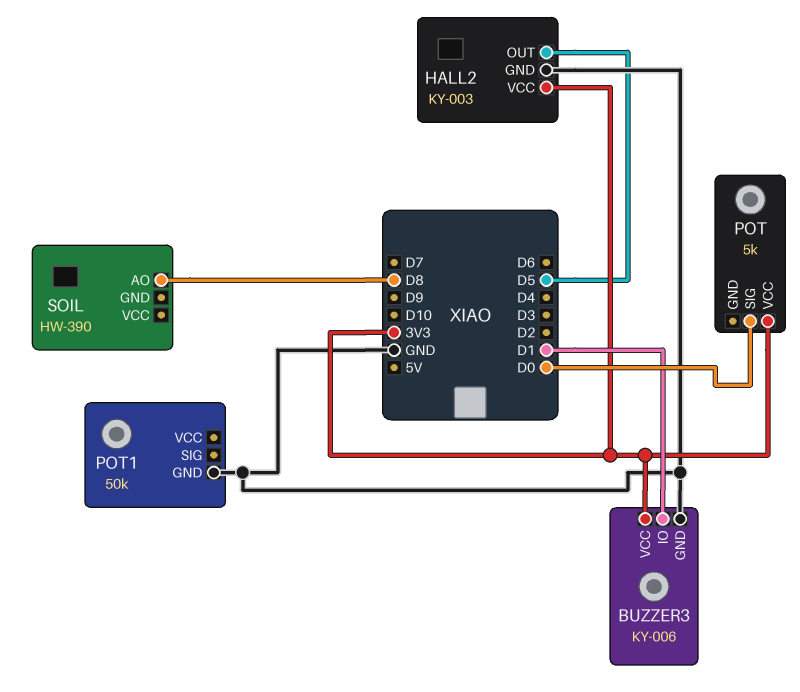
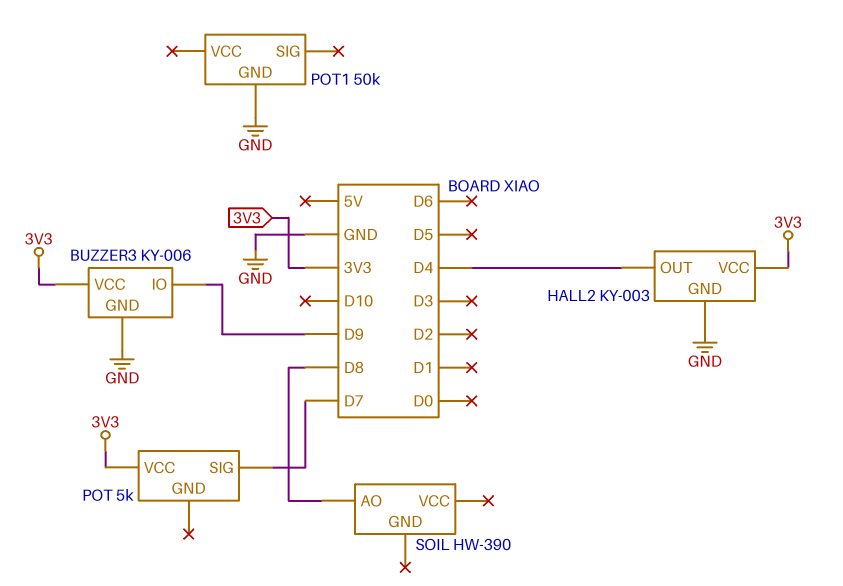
BUZZER3 pin IO: D1 -> D9
HALL2 pin OUT: D5 -> D4
POT pin SIG: D0 -> D7

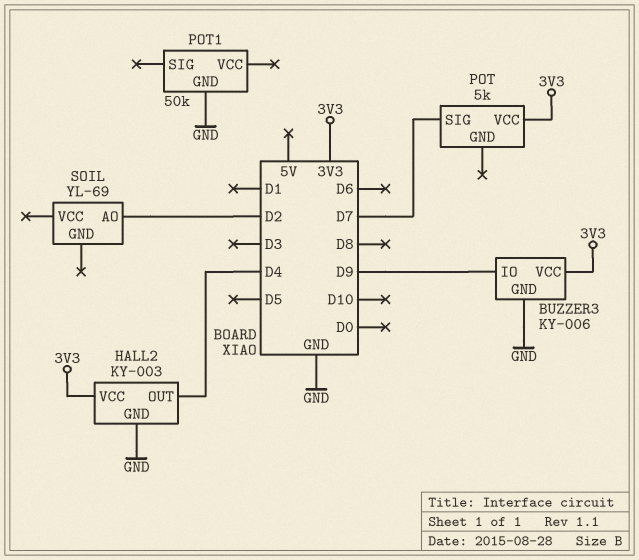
SOIL: HW-390 -> YL-69
SOIL pin AO: D8 -> D2

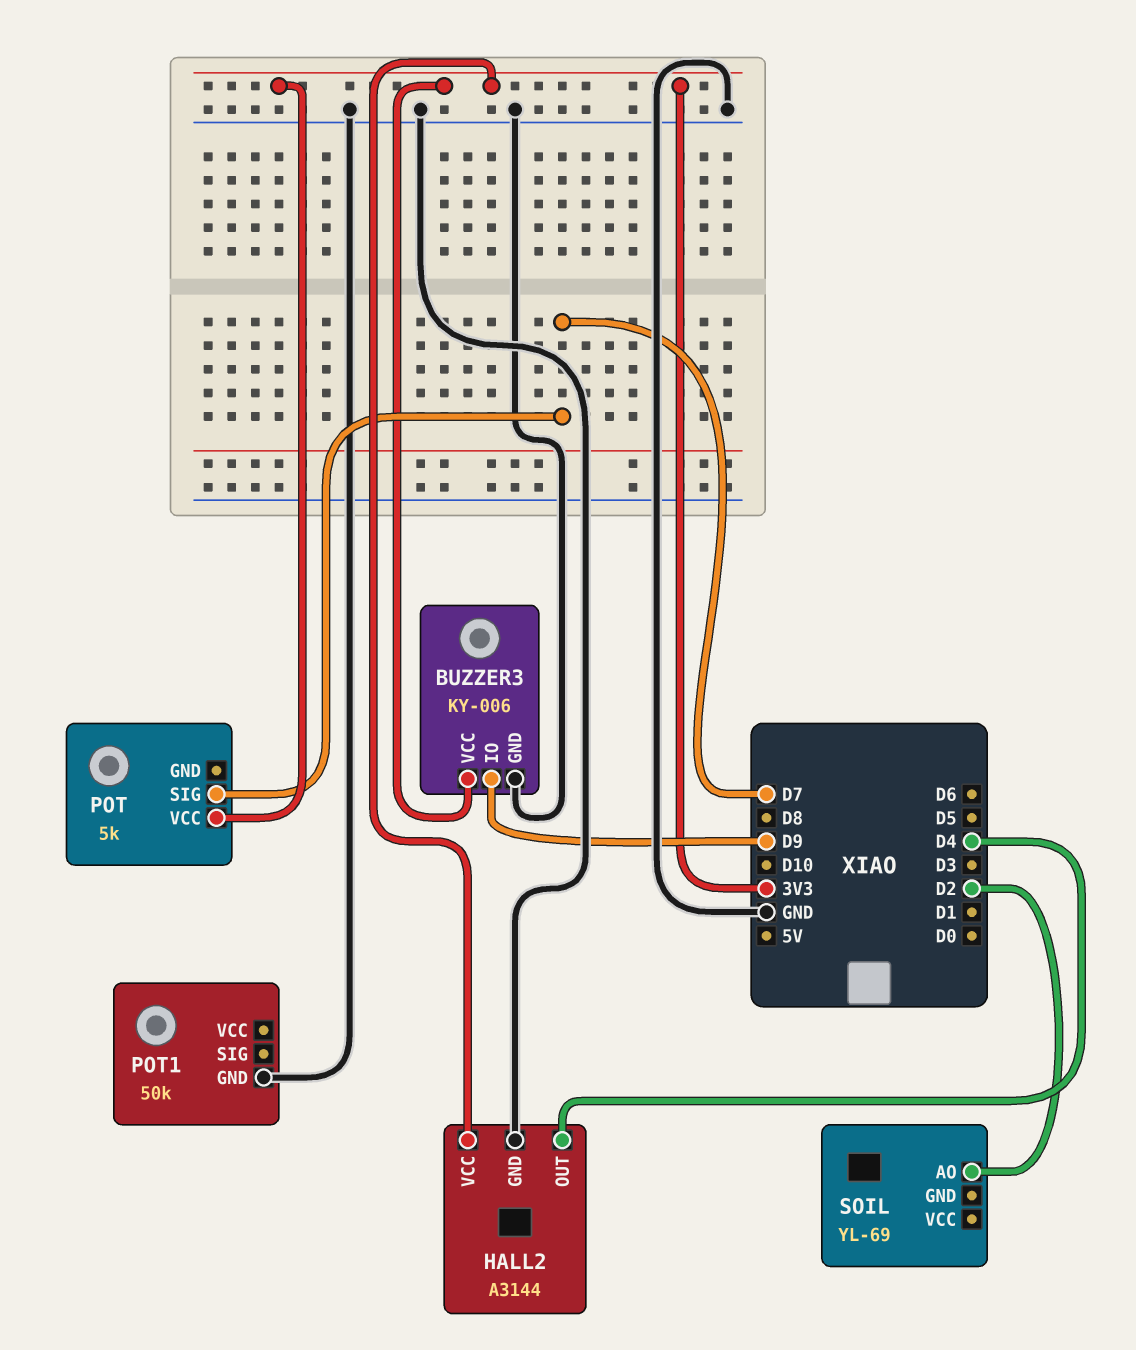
HALL2: KY-003 -> A3144

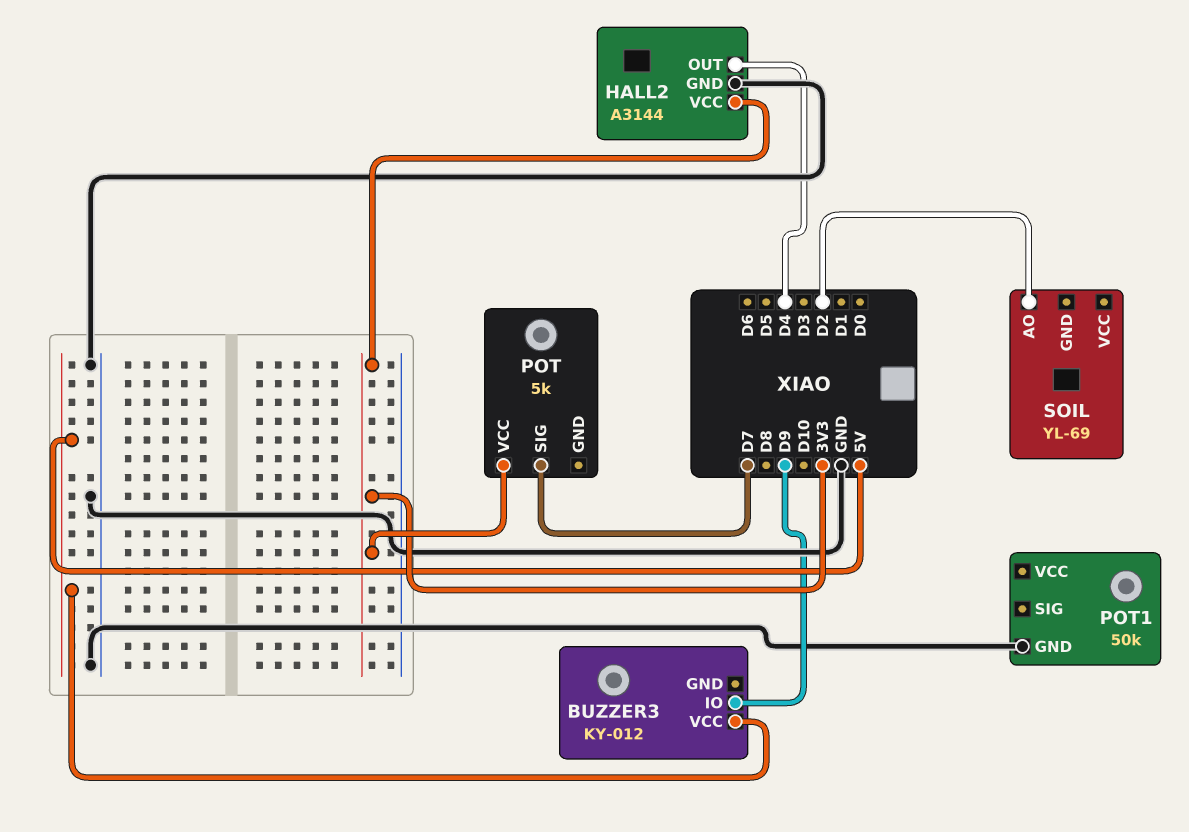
BUZZER3: KY-006 -> KY-012
BUZZER3 pin GND: GND -> none
BUZZER3 pin VCC: 3V3 -> 5V

